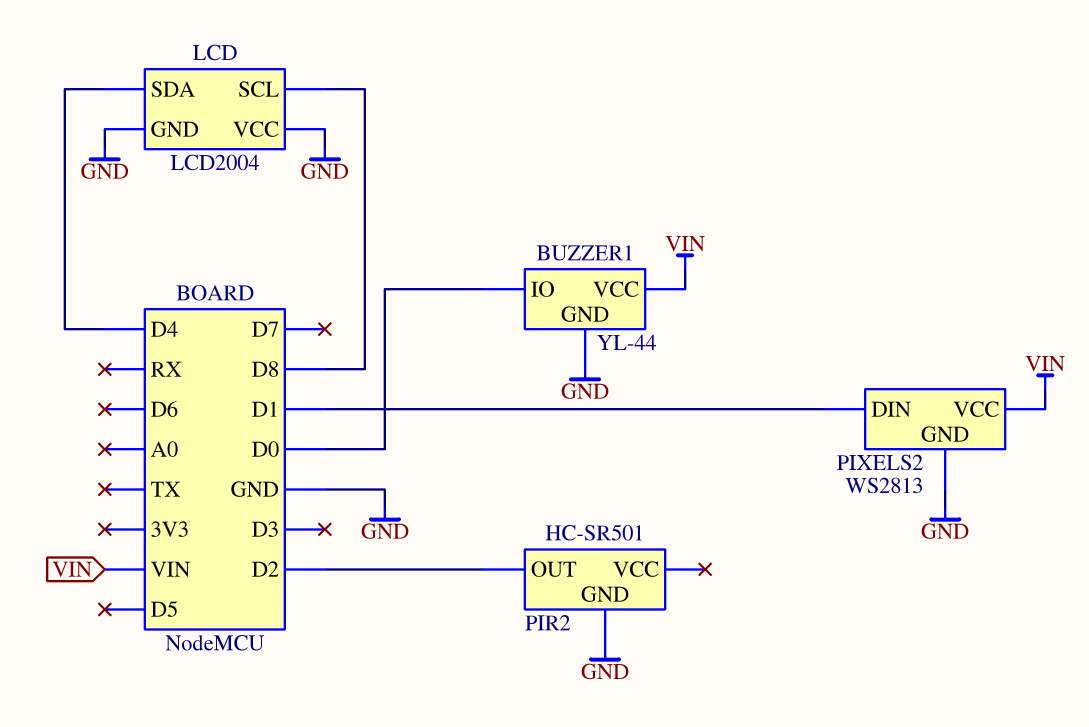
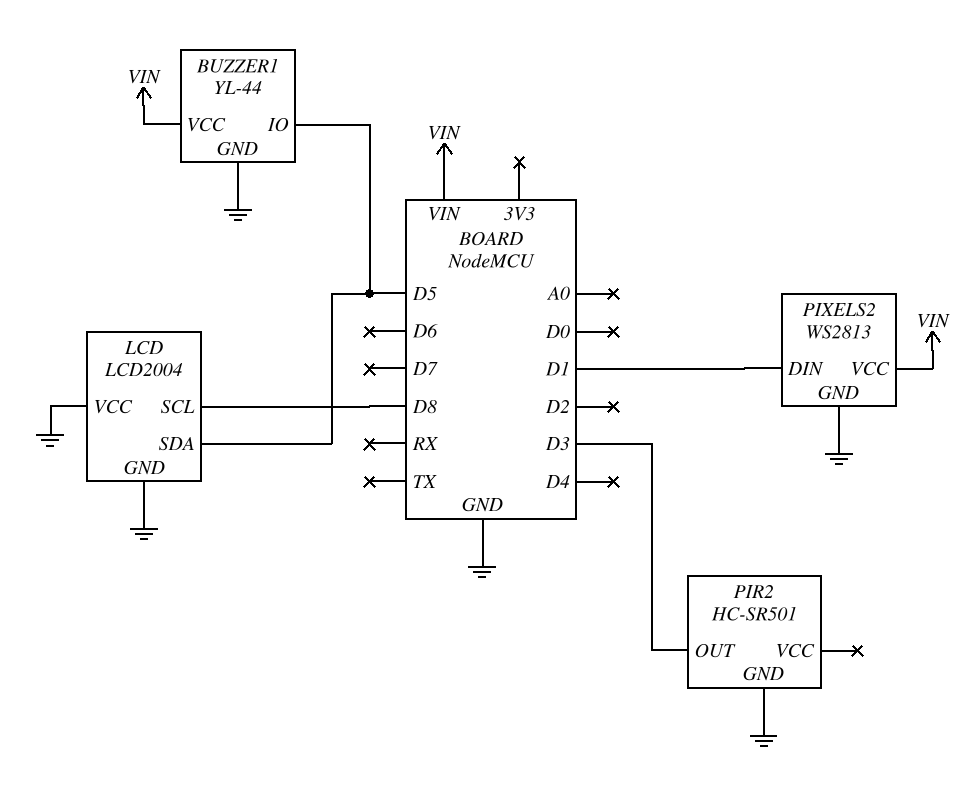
BUZZER1 pin IO: D0 -> D5
LCD pin SDA: D4 -> D5
PIR2 pin OUT: D2 -> D3

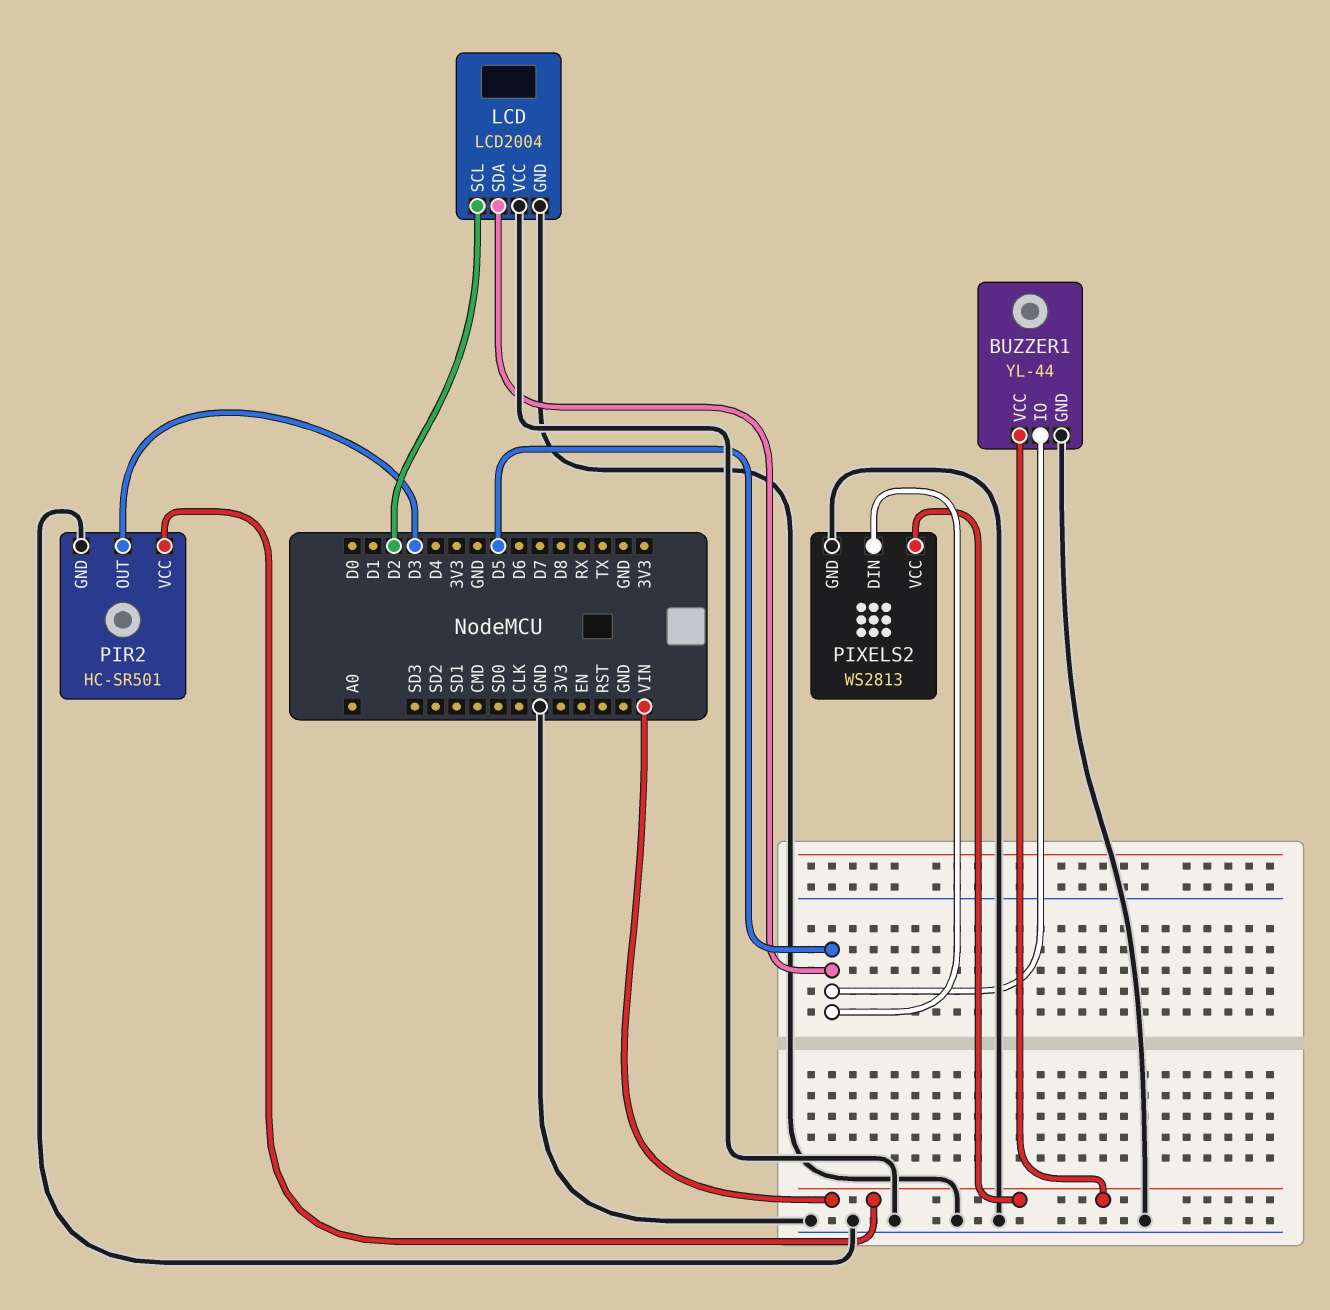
LCD pin SCL: D8 -> D2
PIR2 pin VCC: none -> VIN
PIXELS2 pin DIN: D1 -> D5

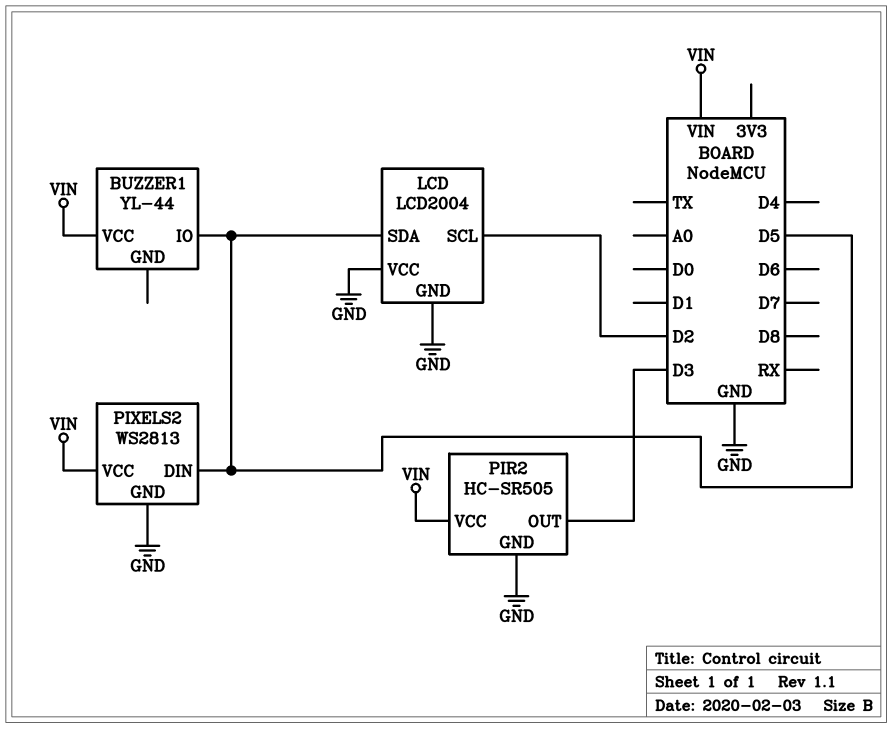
BUZZER1 pin GND: GND -> none
PIR2: HC-SR501 -> HC-SR505

